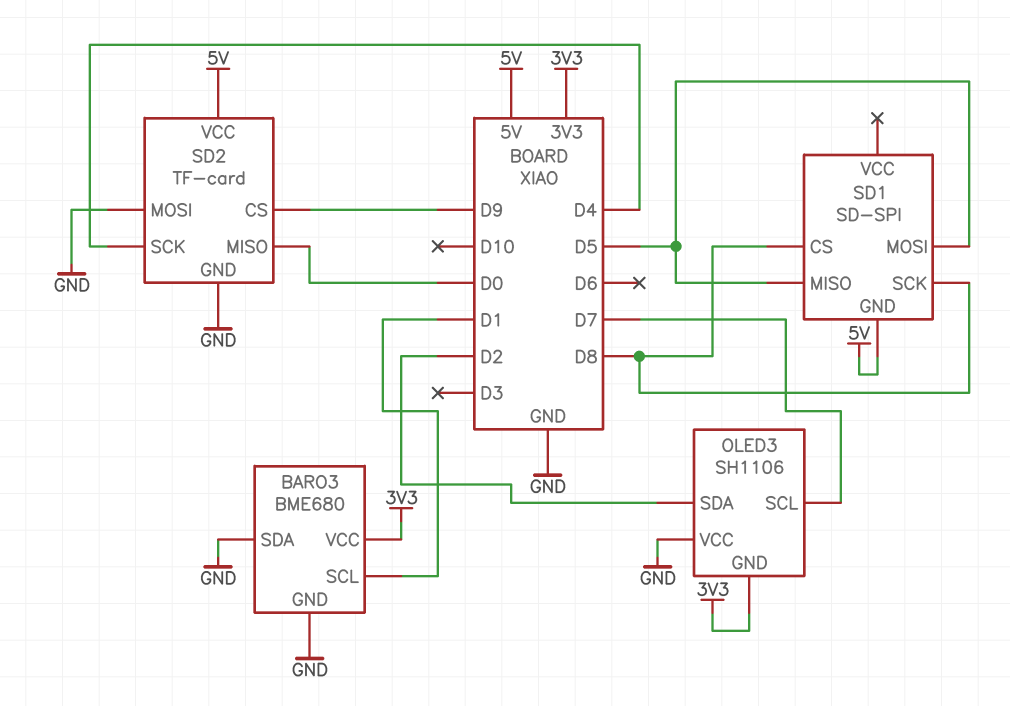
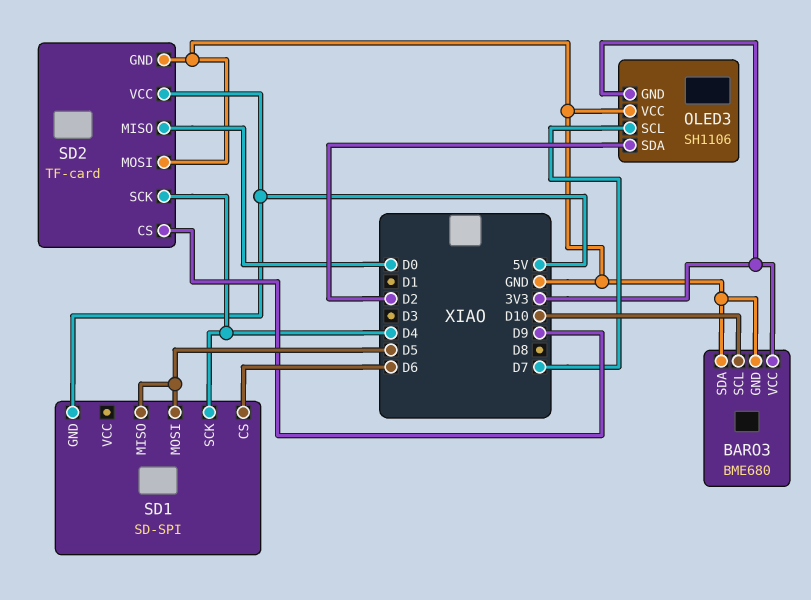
BARO3 pin SCL: D1 -> D10
SD1 pin CS: D8 -> D6
SD1 pin SCK: D8 -> D4

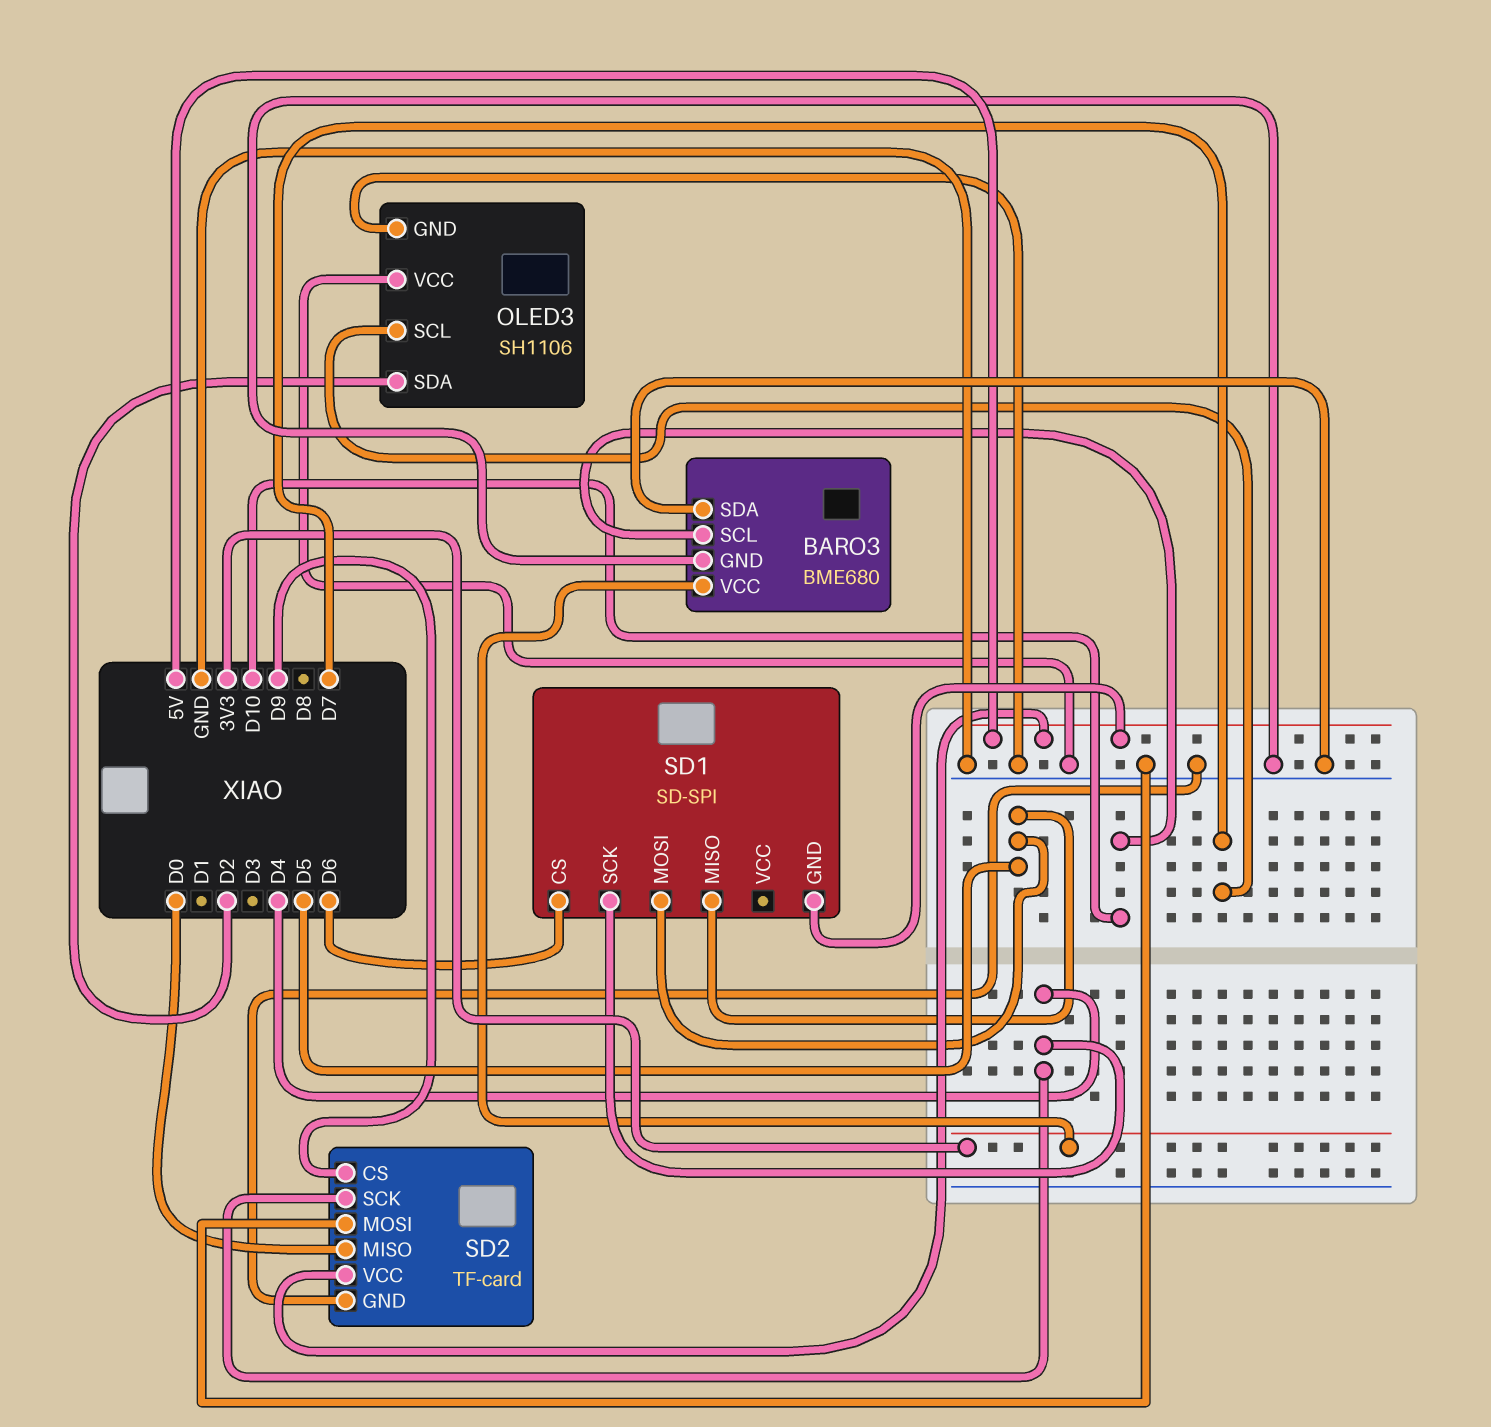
OLED3 pin GND: 3V3 -> GND

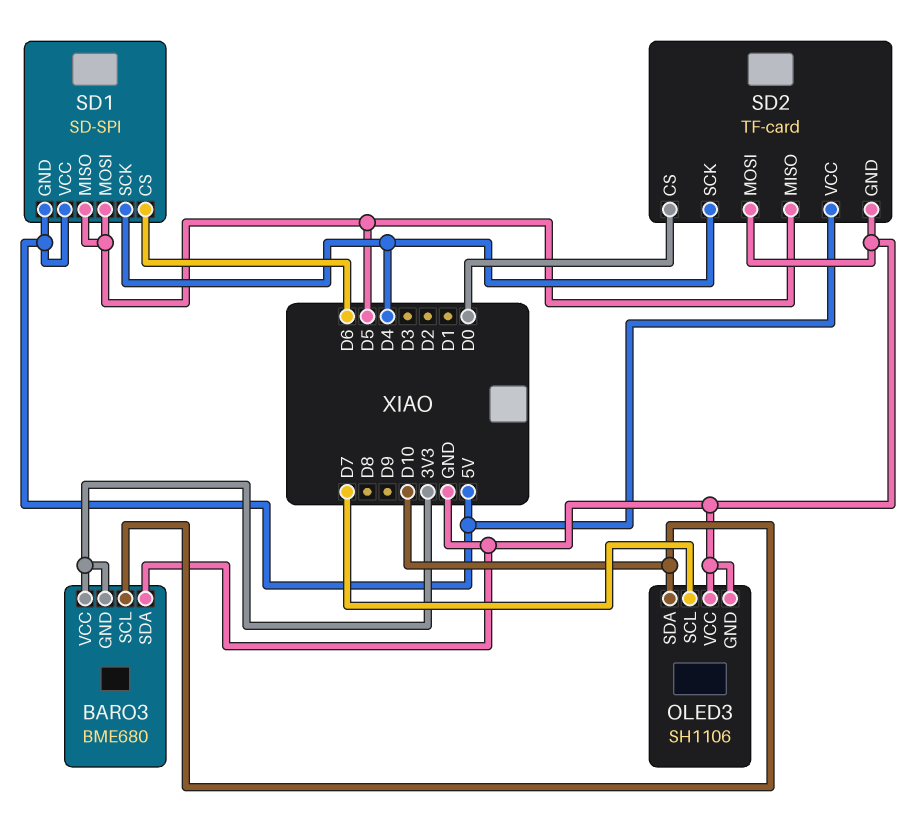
BARO3 pin GND: GND -> 3V3
OLED3 pin SDA: D2 -> D10
SD1 pin VCC: none -> 5V
SD2 pin CS: D9 -> D0
SD2 pin MISO: D0 -> D5

